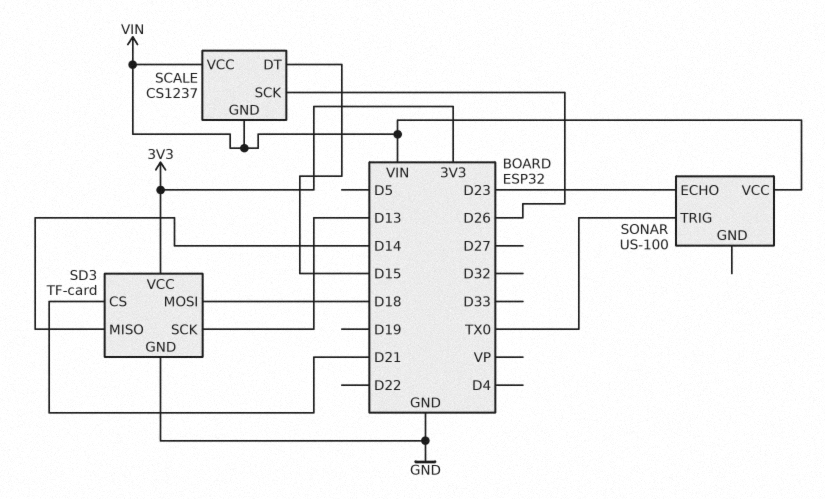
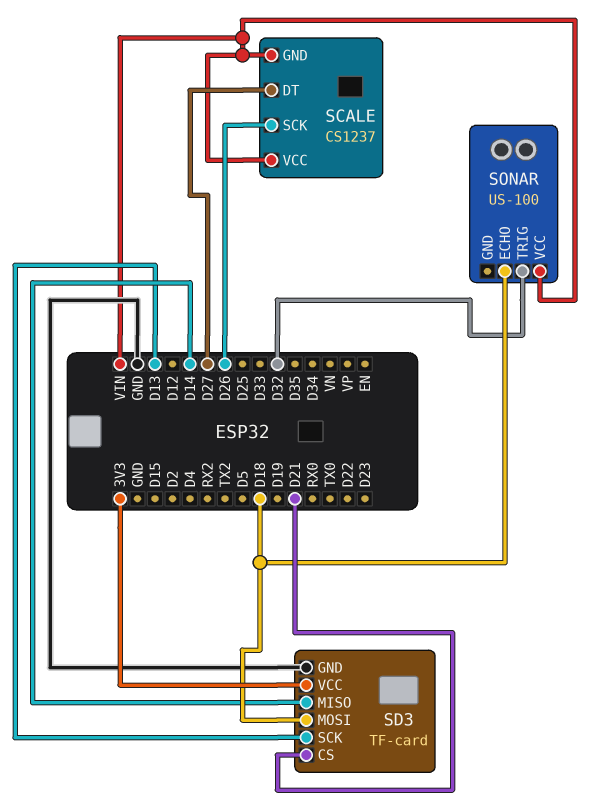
SCALE pin DT: D15 -> D27
SONAR pin ECHO: D23 -> D18
SONAR pin TRIG: TX0 -> D32

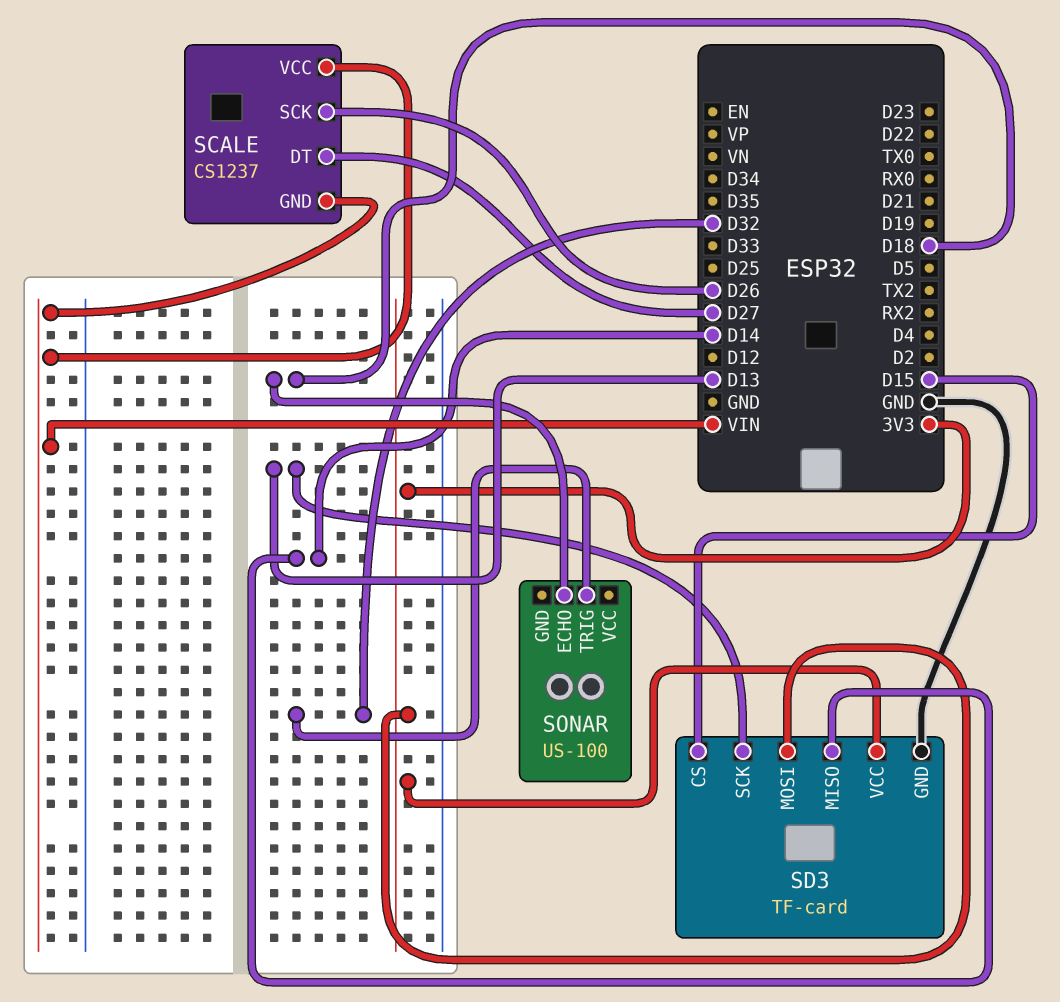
SD3 pin CS: D21 -> D15
SD3 pin MOSI: D18 -> 3V3
SONAR pin VCC: VIN -> none

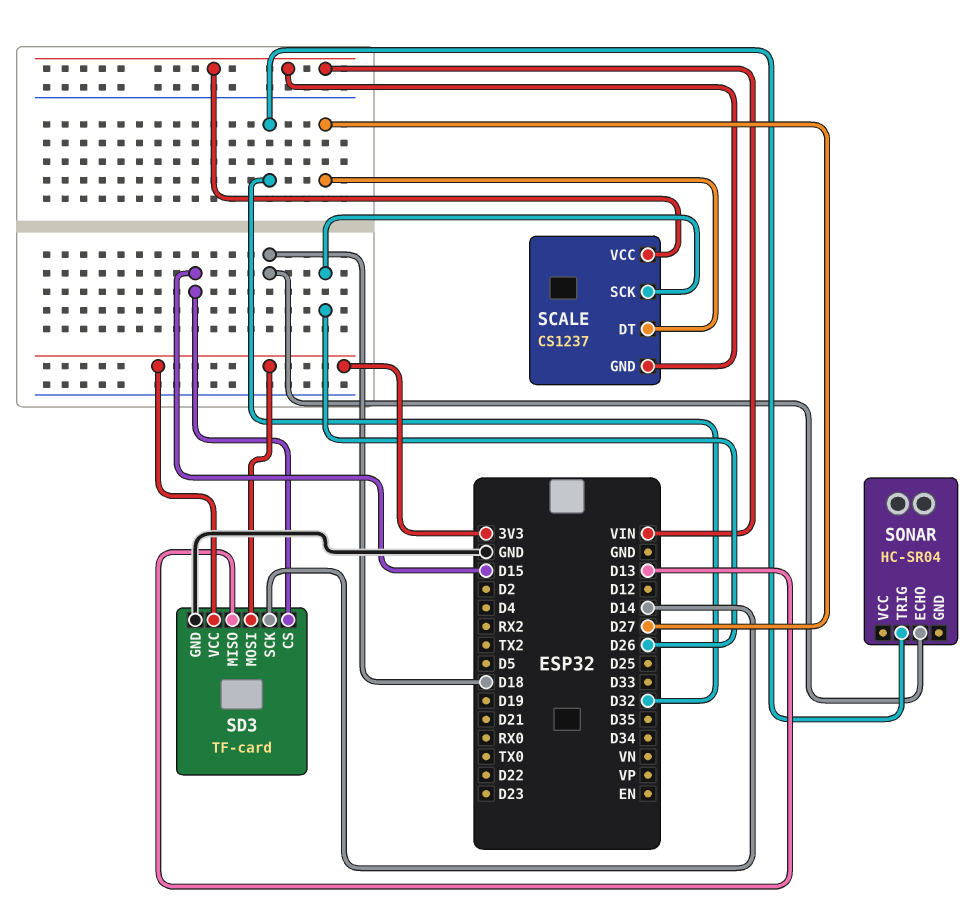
SD3 pin MISO: D14 -> D13
SD3 pin SCK: D13 -> D14
SONAR: US-100 -> HC-SR04

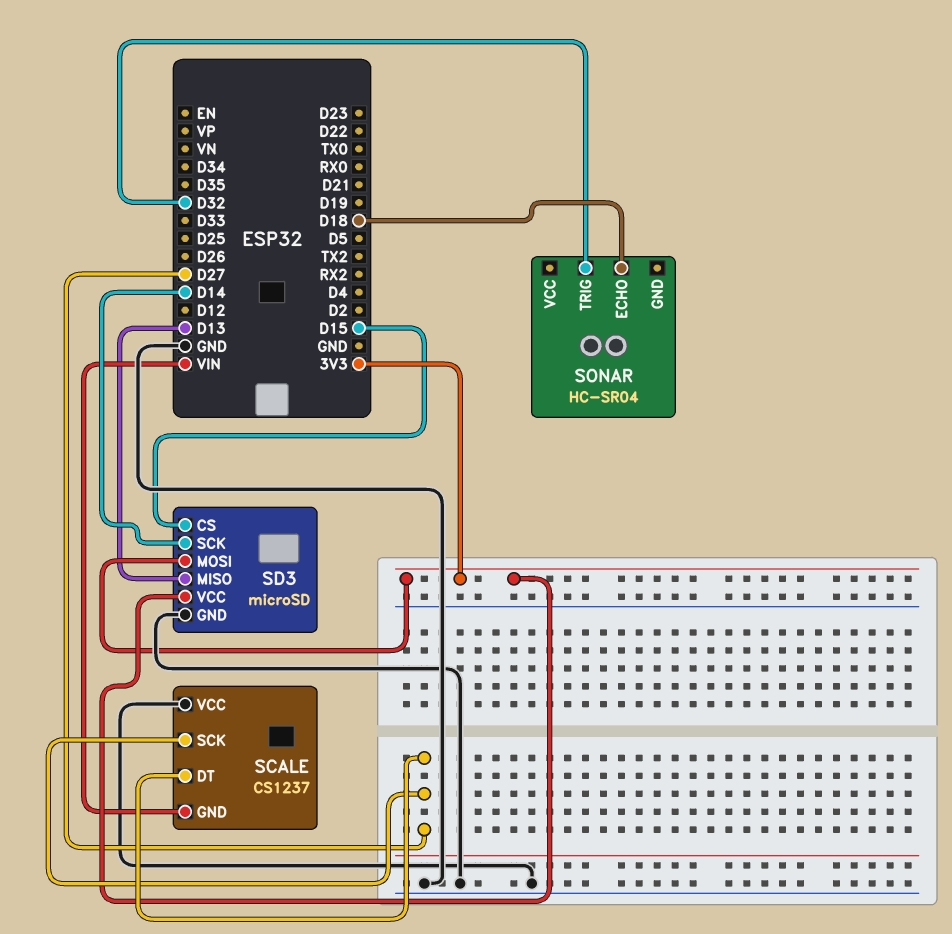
SCALE pin SCK: D26 -> D27
SCALE pin VCC: VIN -> GND
SD3: TF-card -> microSD

